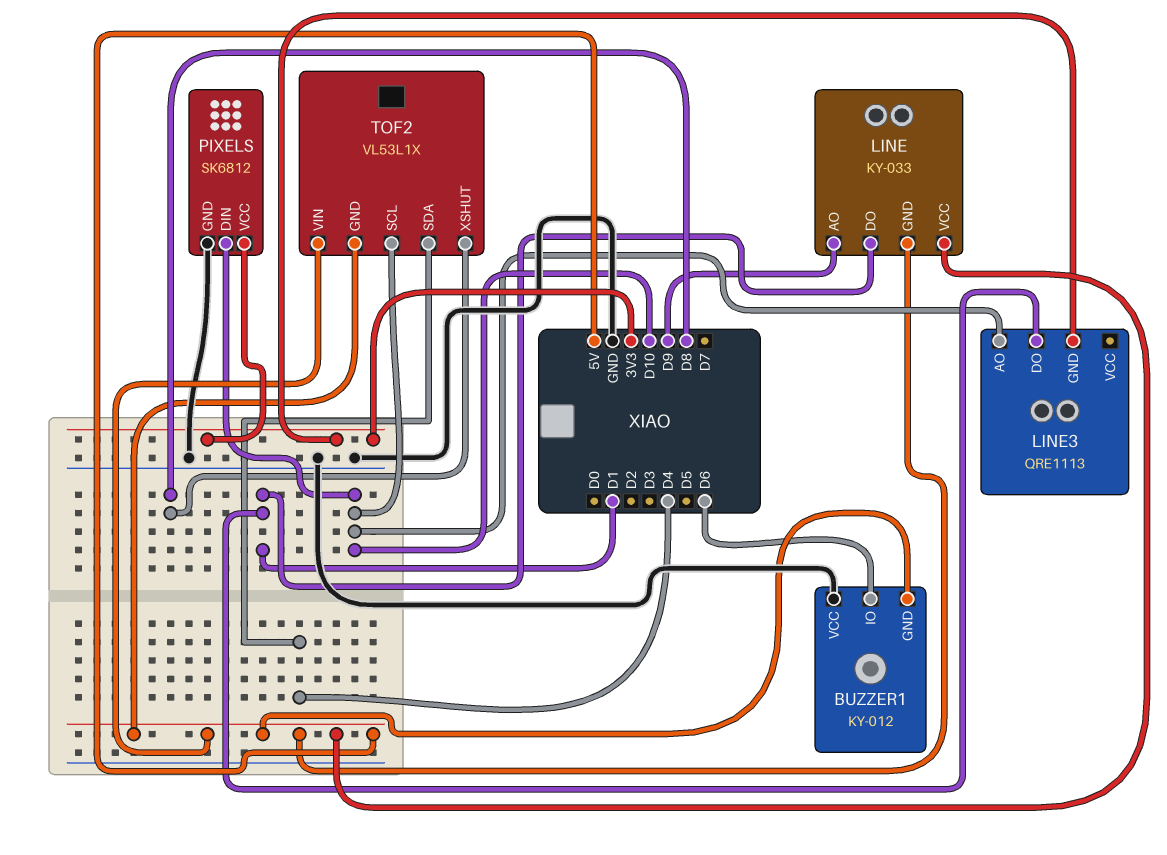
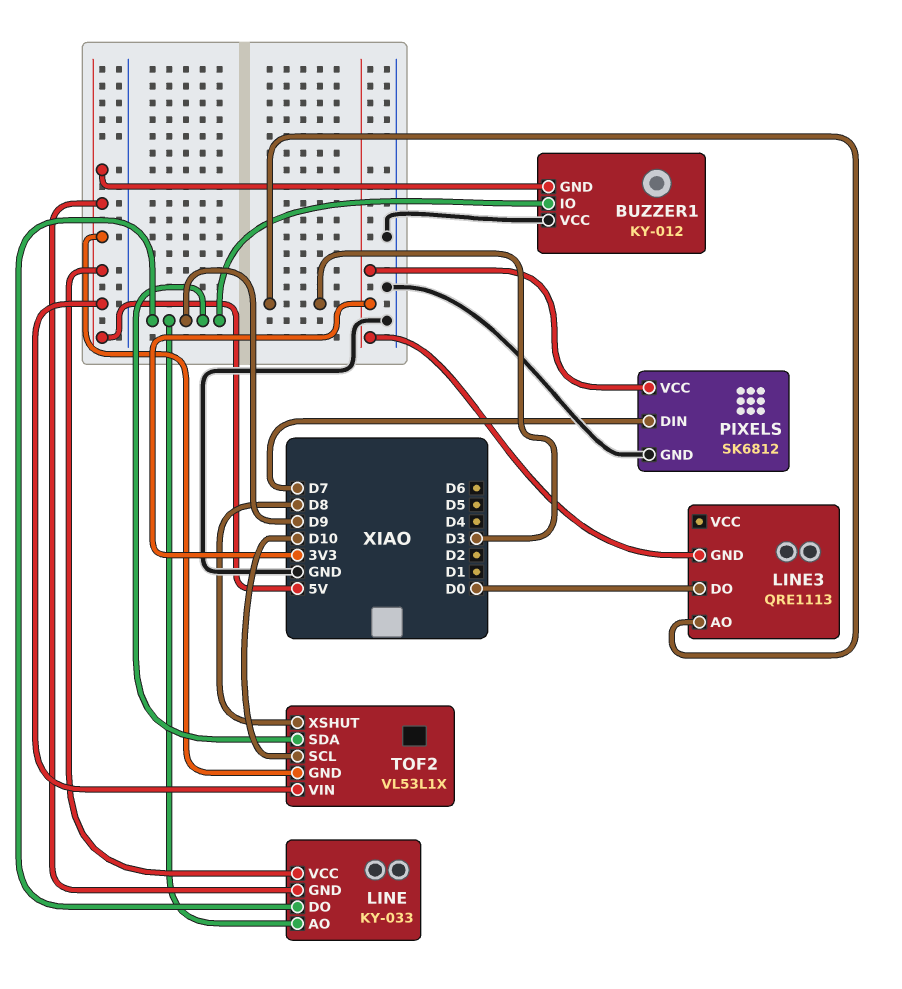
BUZZER1 pin IO: D6 -> D9
LINE pin DO: D1 -> D9
LINE3 pin AO: D10 -> D3
LINE3 pin DO: D1 -> D0
PIXELS pin DIN: D10 -> D7
TOF2 pin SDA: D4 -> D9

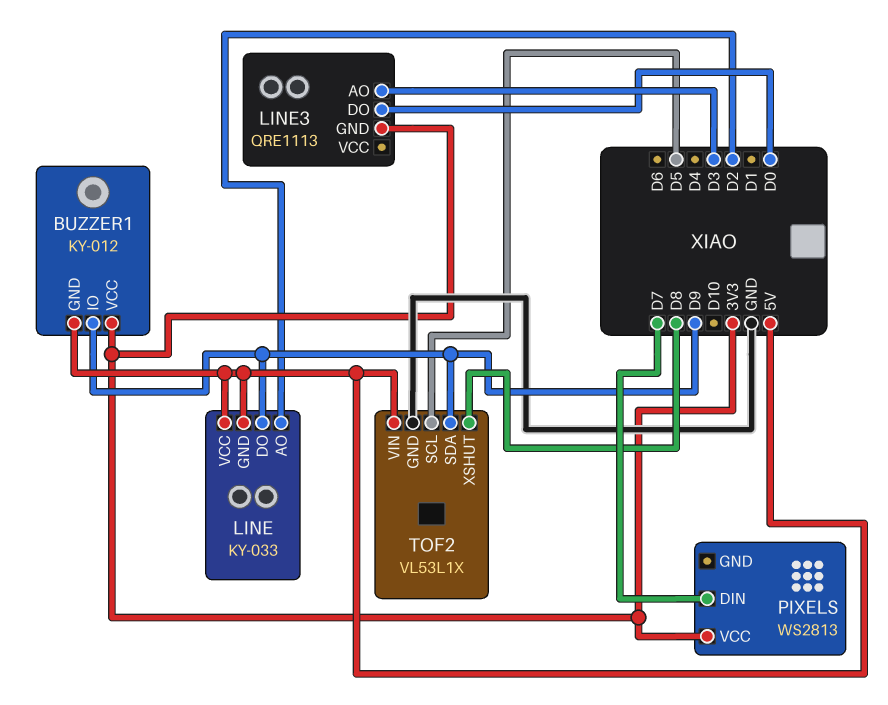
BUZZER1 pin VCC: GND -> 3V3
LINE pin AO: D9 -> D2
PIXELS: SK6812 -> WS2813
PIXELS pin GND: GND -> none
TOF2 pin GND: 5V -> GND
TOF2 pin SCL: D10 -> D5

